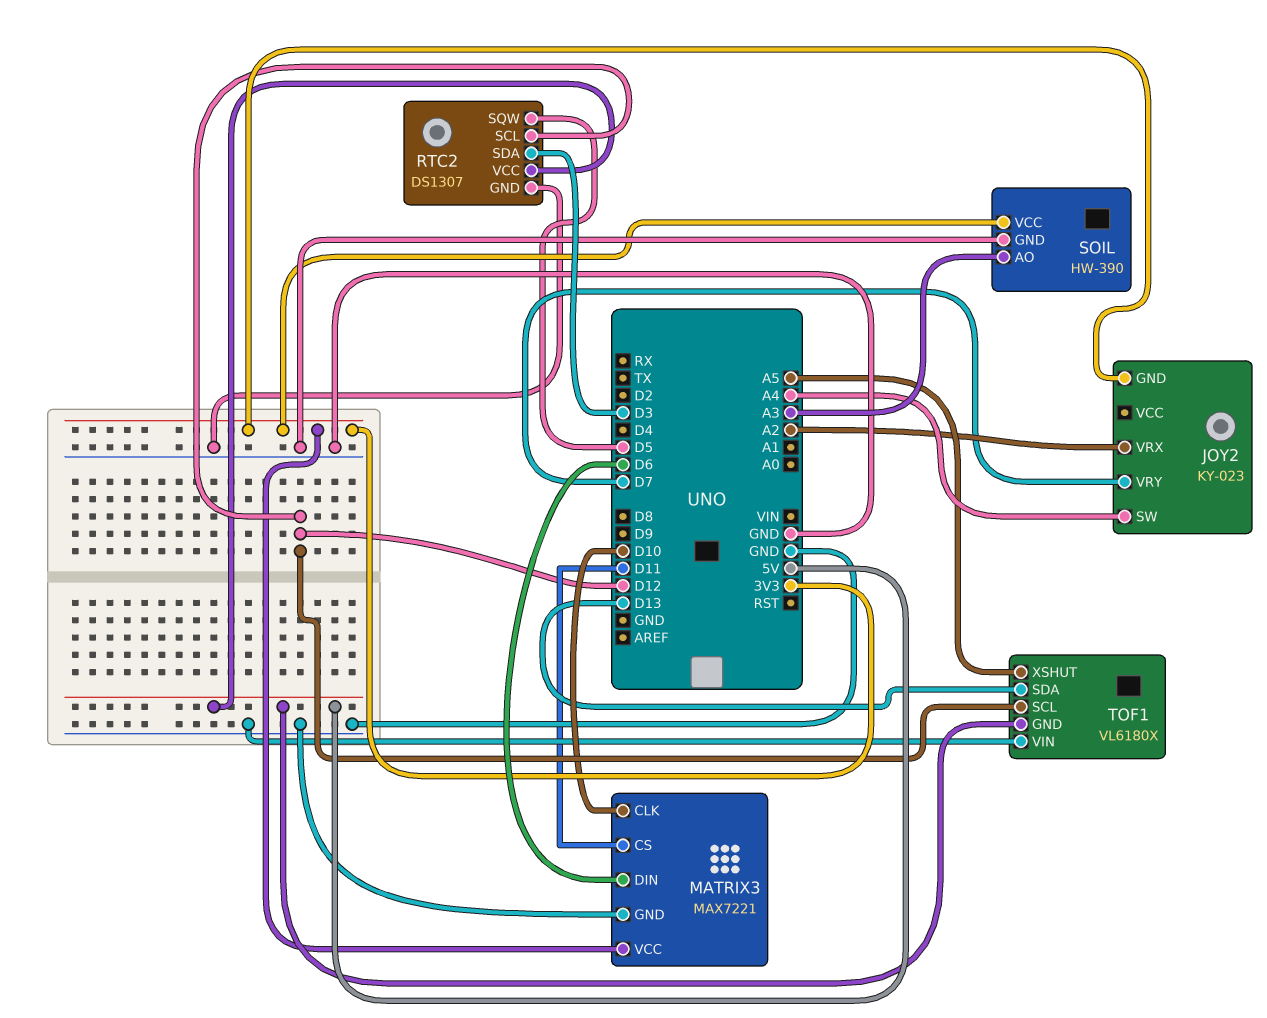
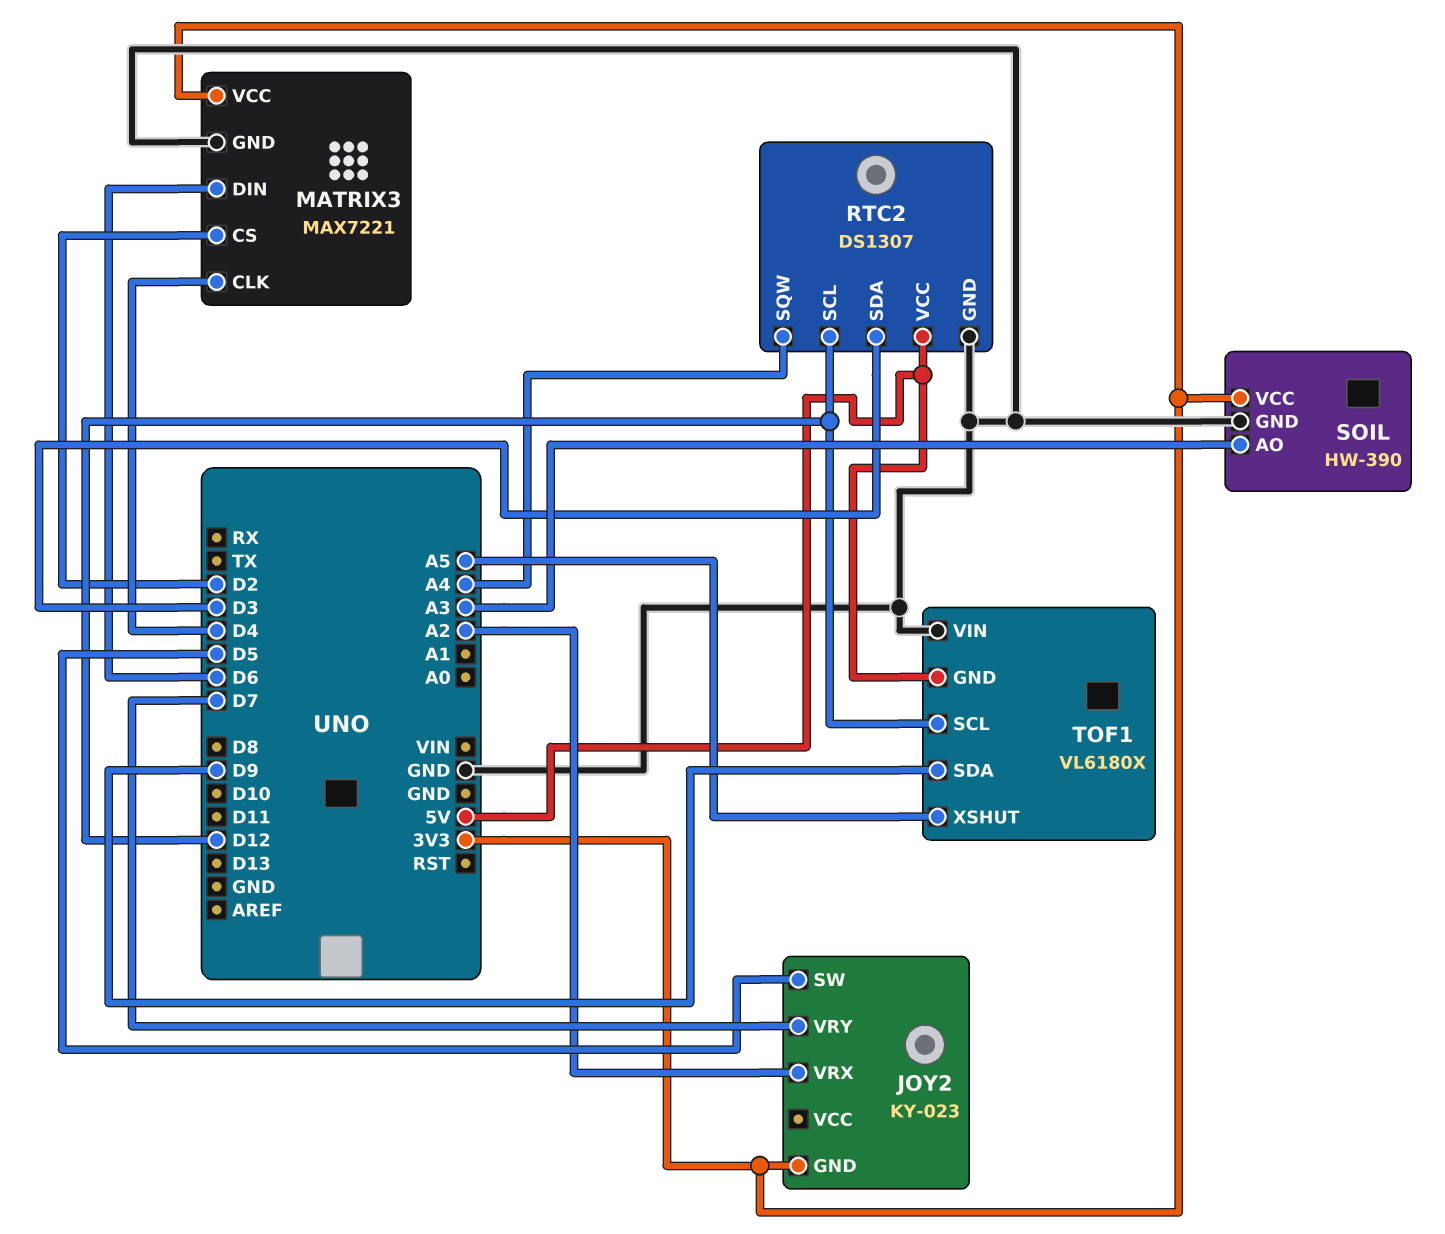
JOY2 pin SW: A4 -> D5
MATRIX3 pin CLK: D10 -> D4
MATRIX3 pin CS: D11 -> D2
RTC2 pin SQW: D5 -> A4
TOF1 pin SDA: D13 -> D9

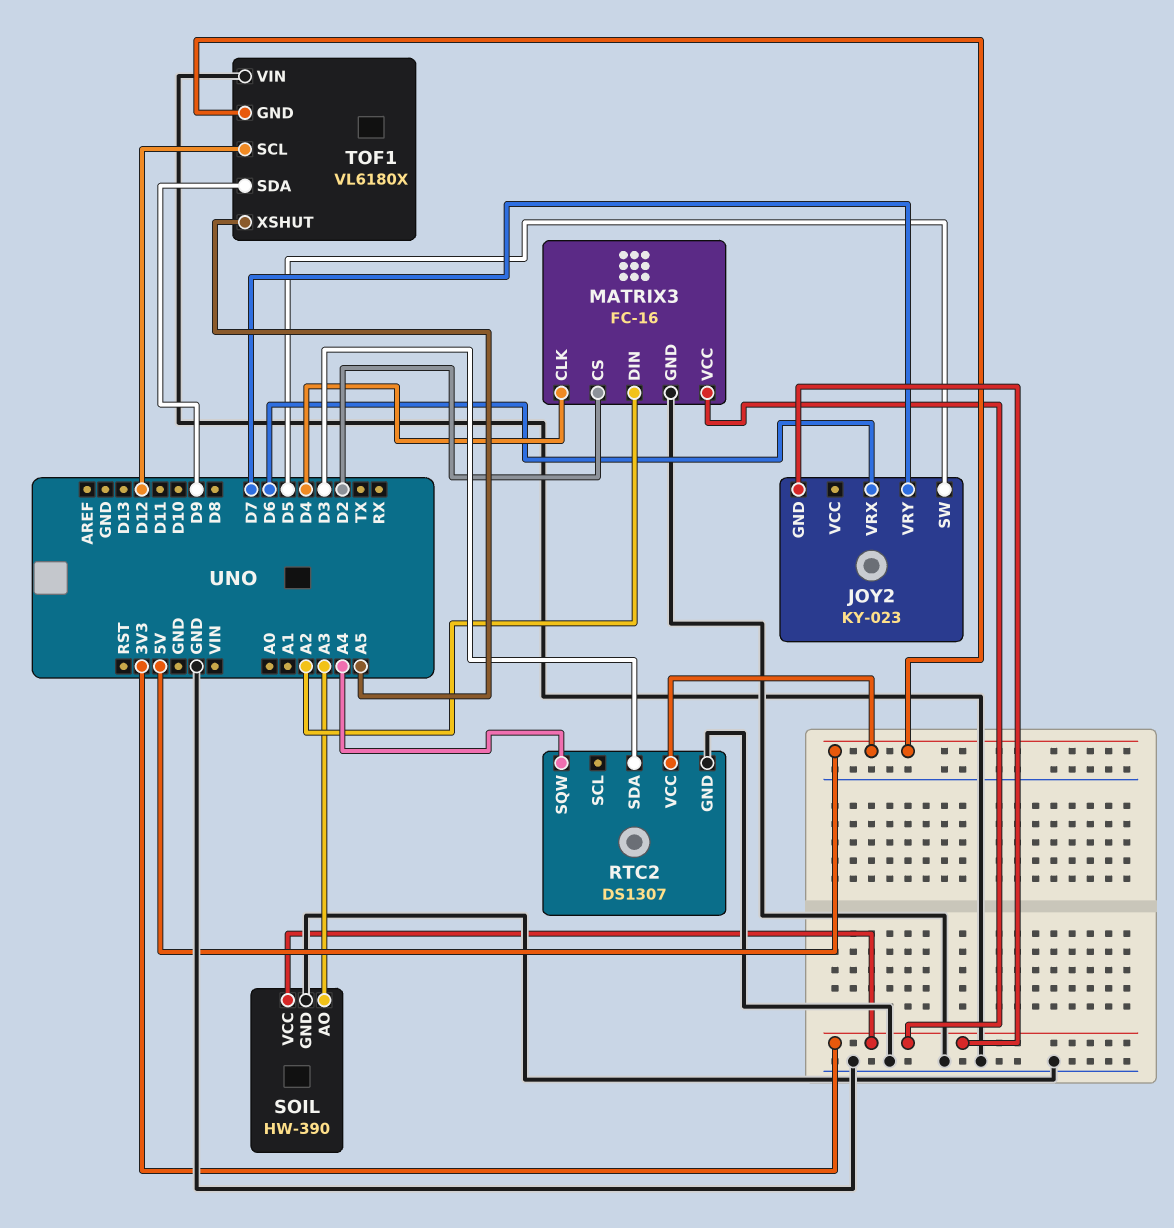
JOY2 pin VRX: A2 -> D6
MATRIX3: MAX7221 -> FC-16
MATRIX3 pin DIN: D6 -> A2
RTC2 pin SCL: D12 -> none

